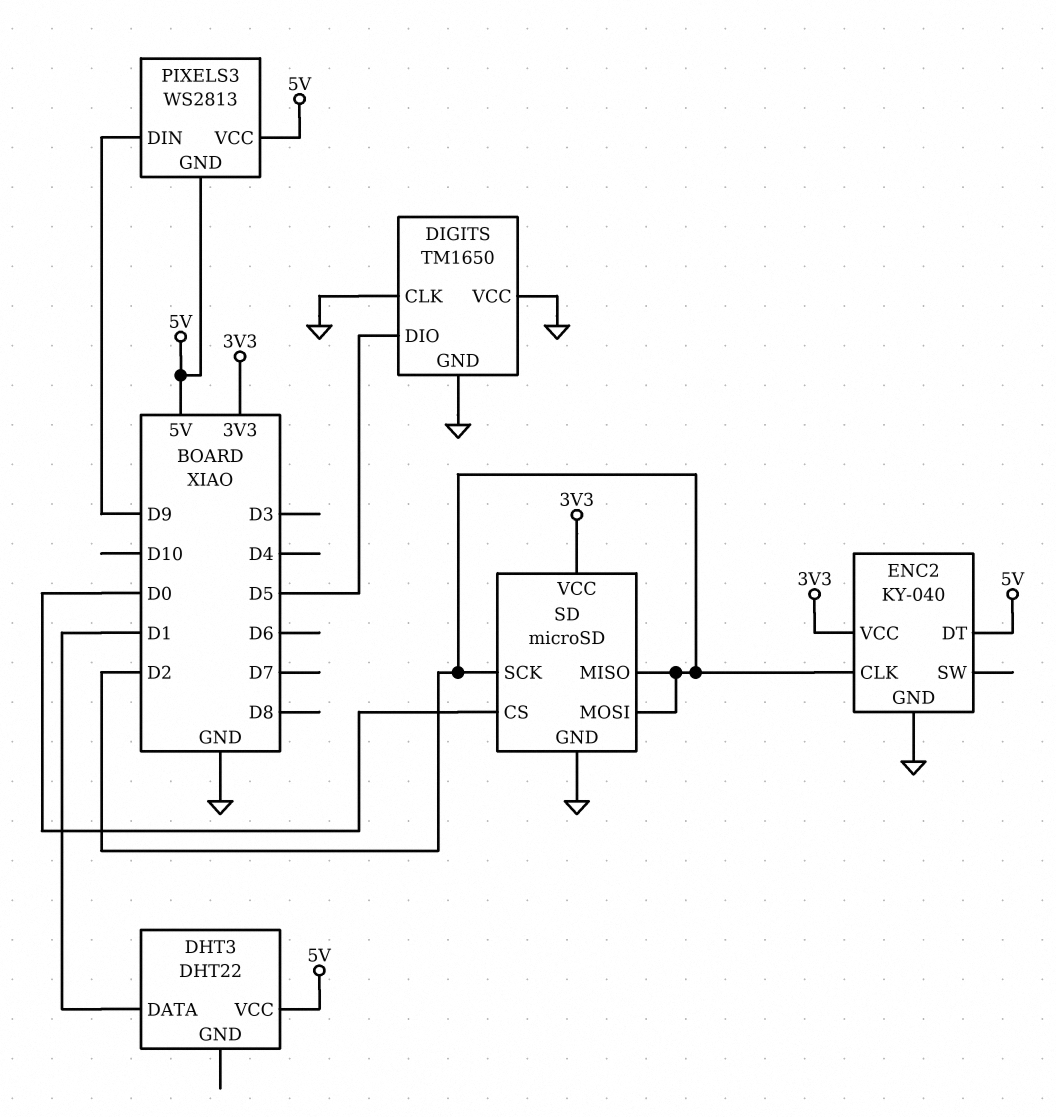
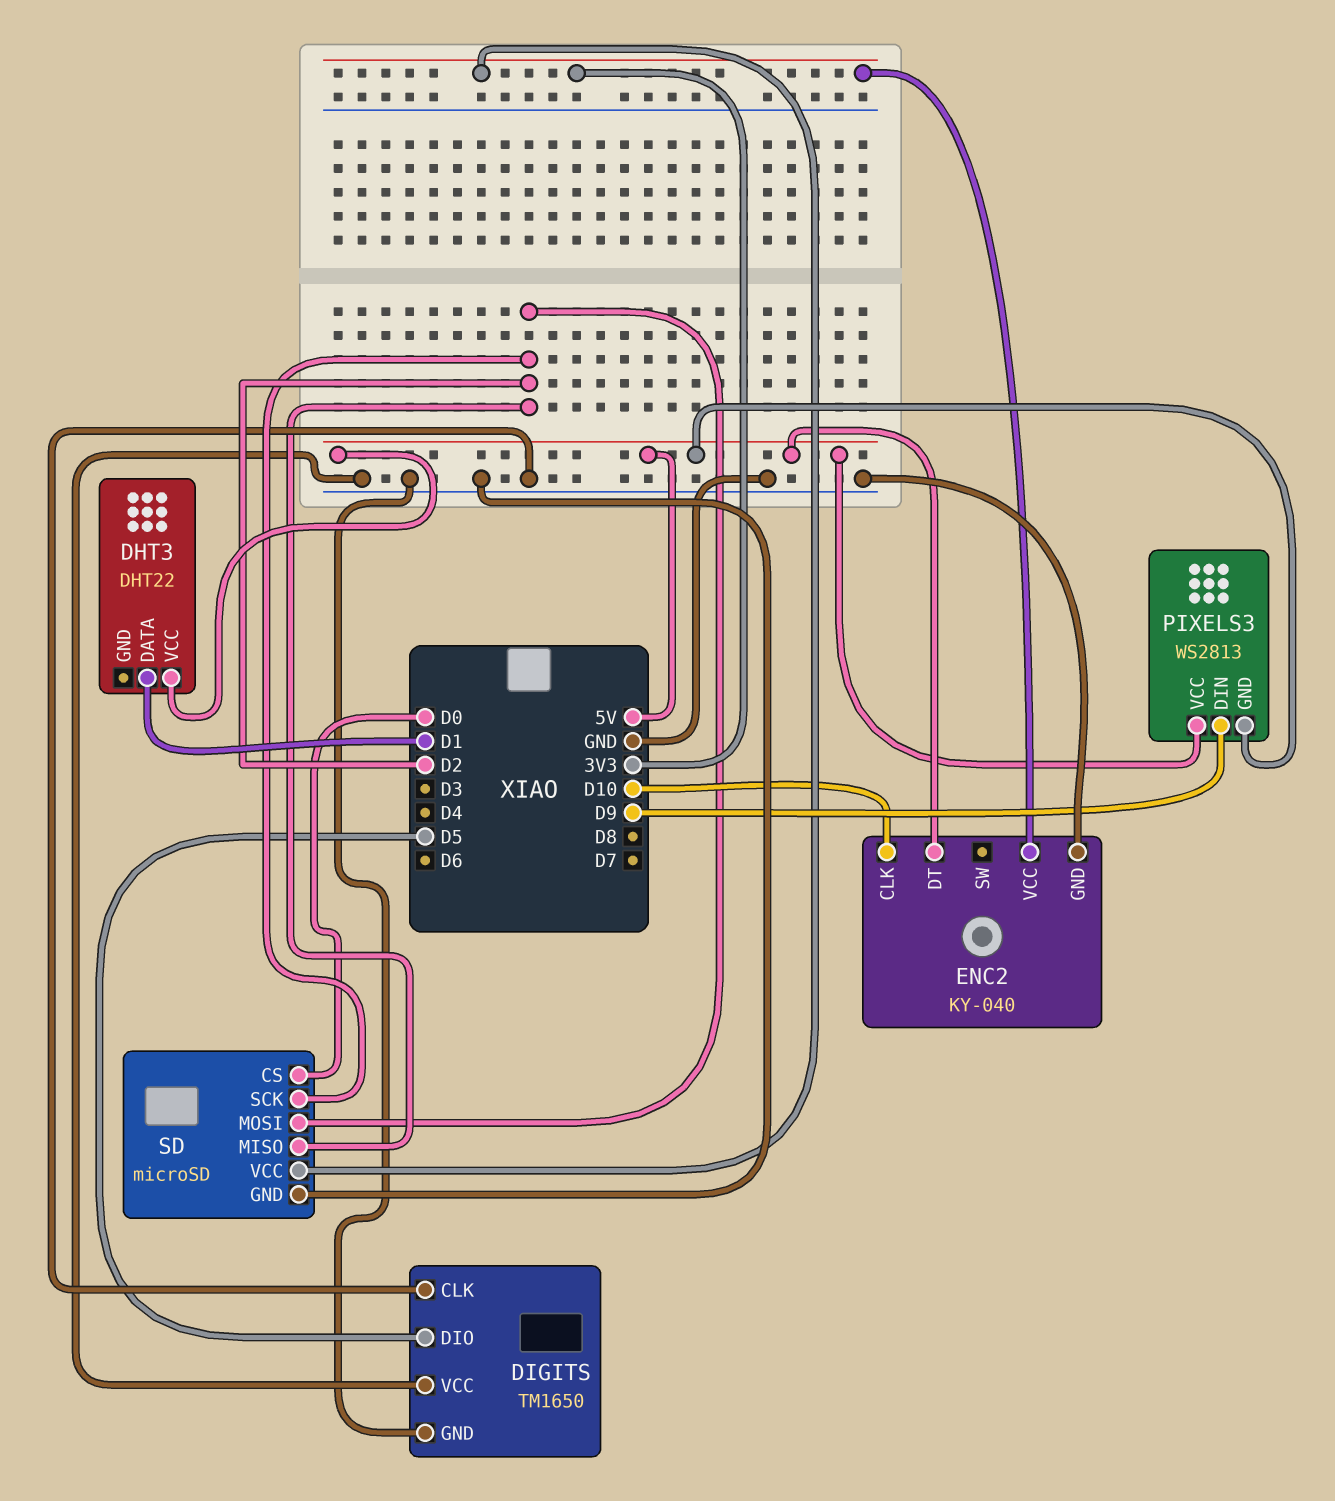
ENC2 pin CLK: D2 -> D10

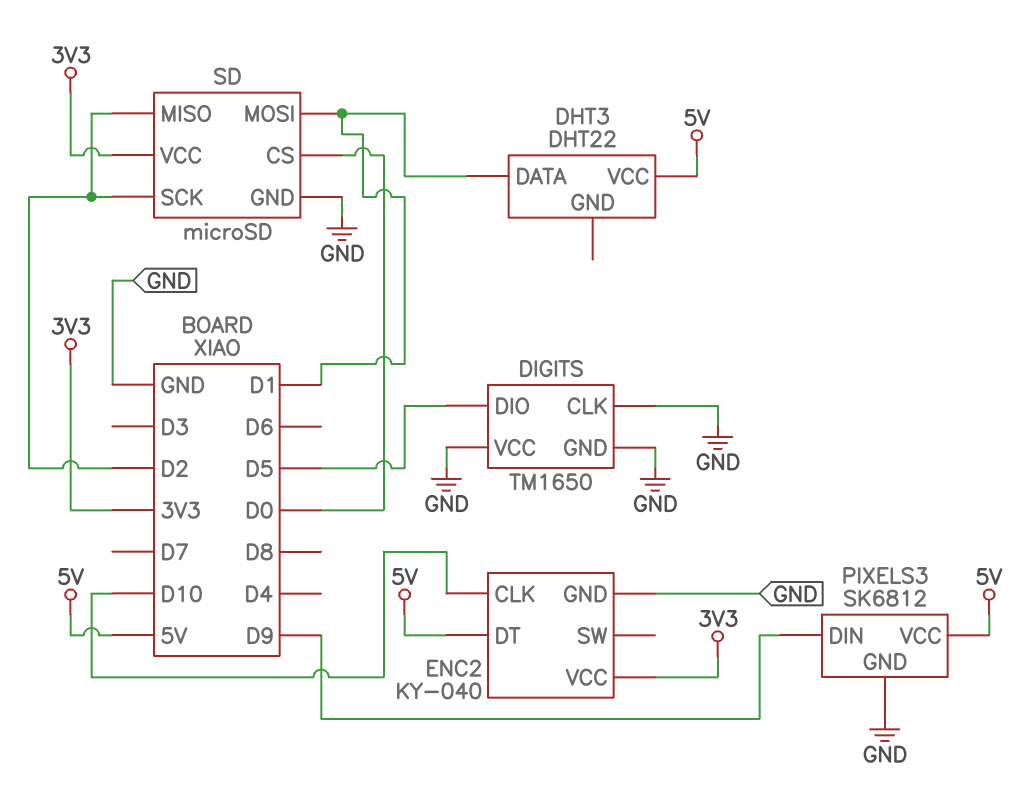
PIXELS3: WS2813 -> SK6812
PIXELS3 pin GND: 5V -> GND
SD pin MOSI: D2 -> D1

